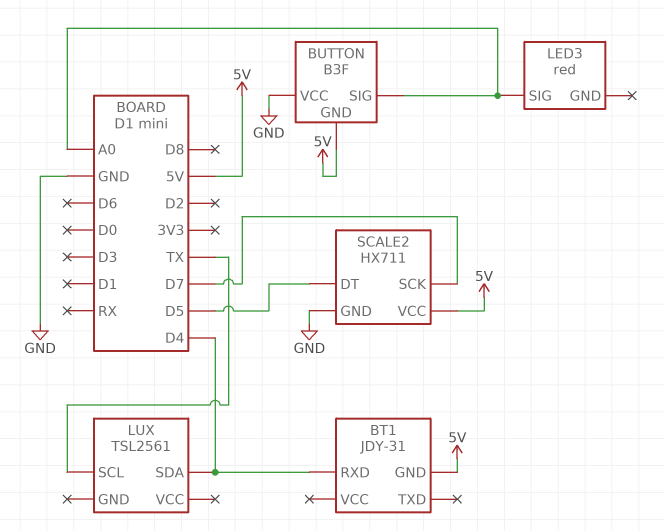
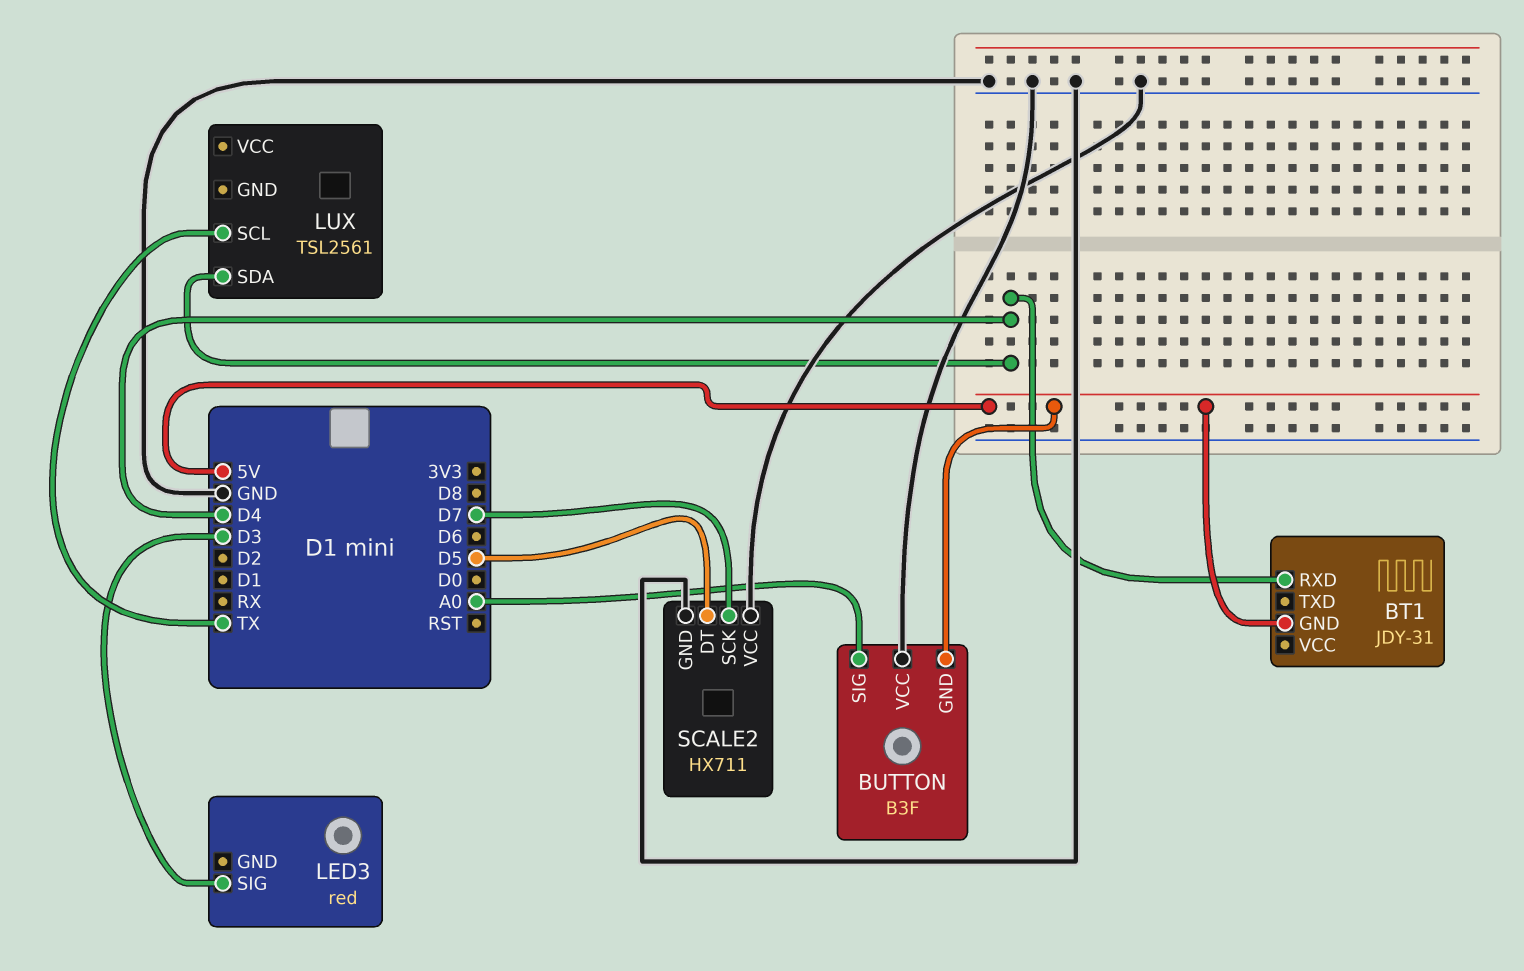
LED3 pin SIG: A0 -> D3
SCALE2 pin VCC: 5V -> GND

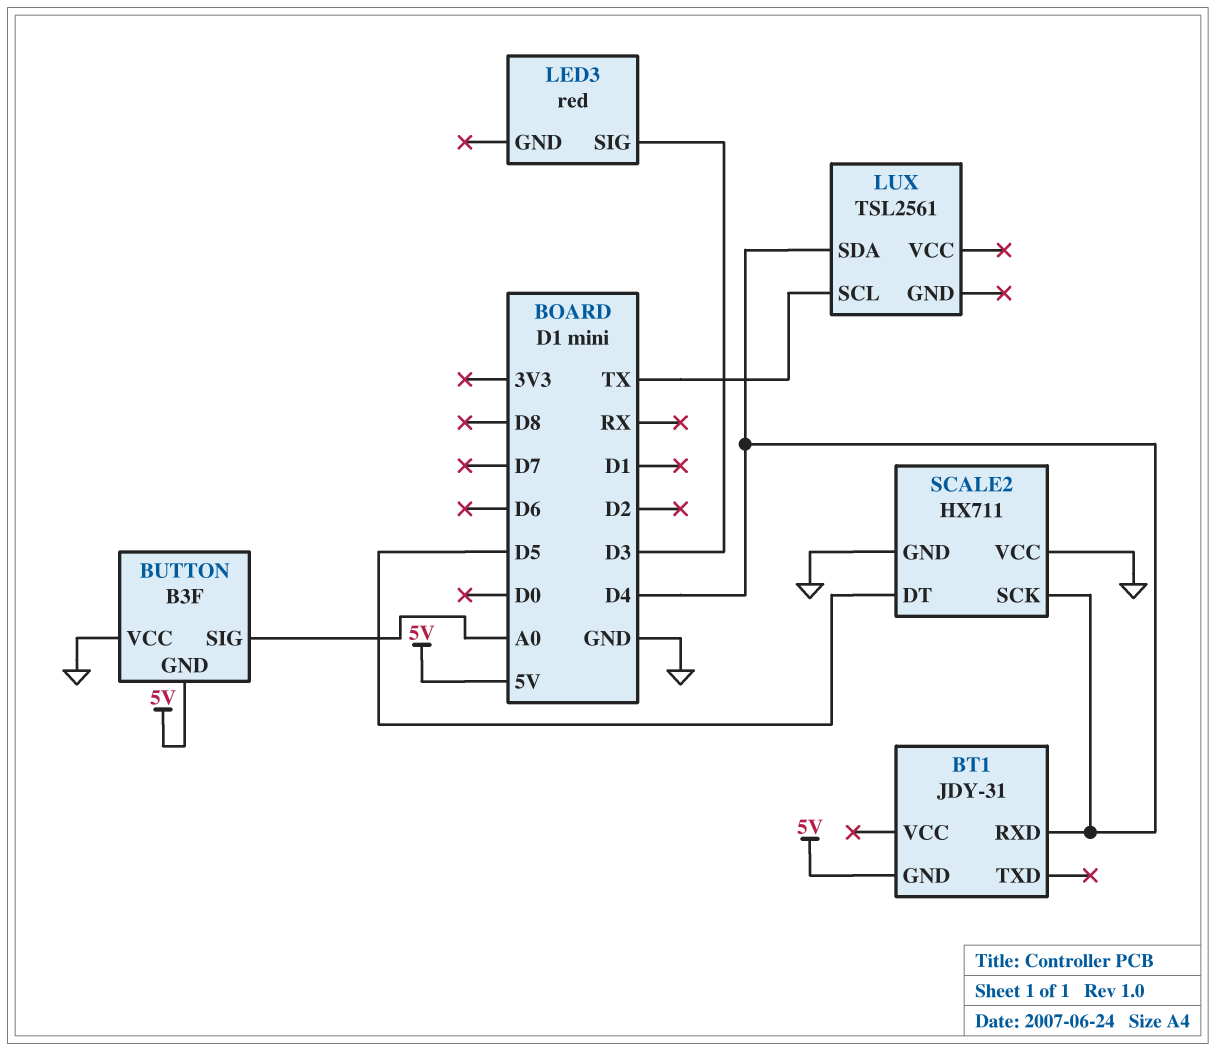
SCALE2 pin SCK: D7 -> D4

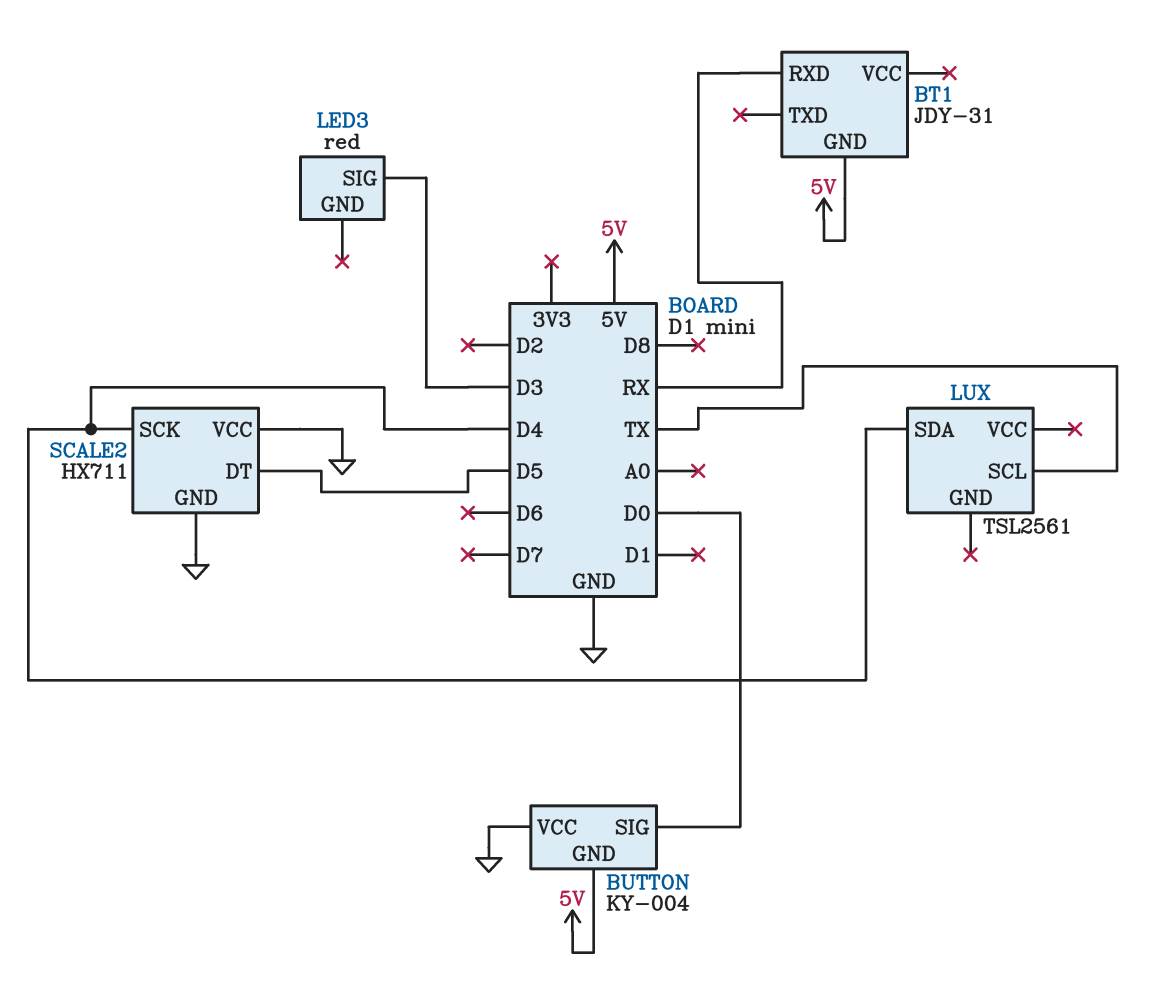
BT1 pin RXD: D4 -> RX
BUTTON: B3F -> KY-004
BUTTON pin SIG: A0 -> D0

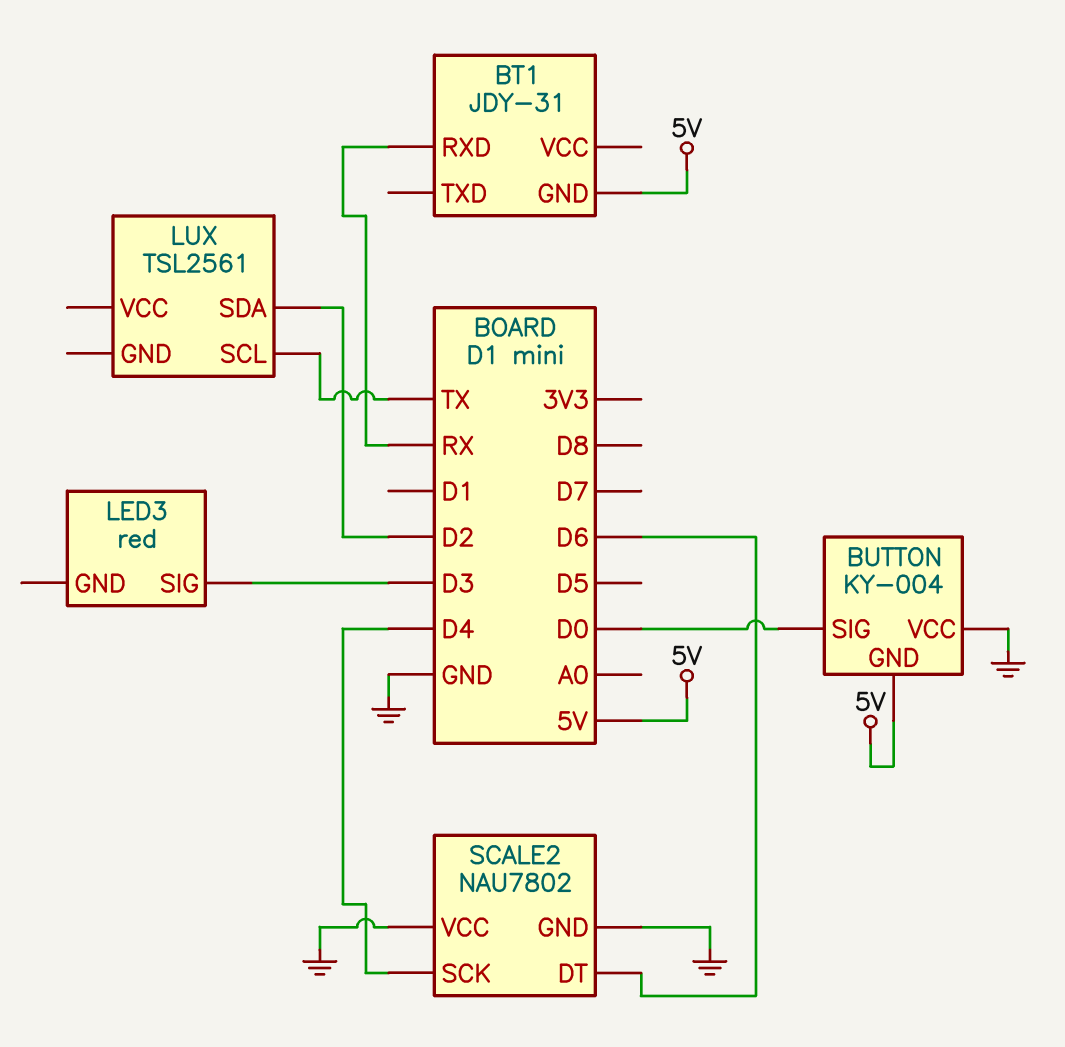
LUX pin SDA: D4 -> D2
SCALE2: HX711 -> NAU7802
SCALE2 pin DT: D5 -> D6

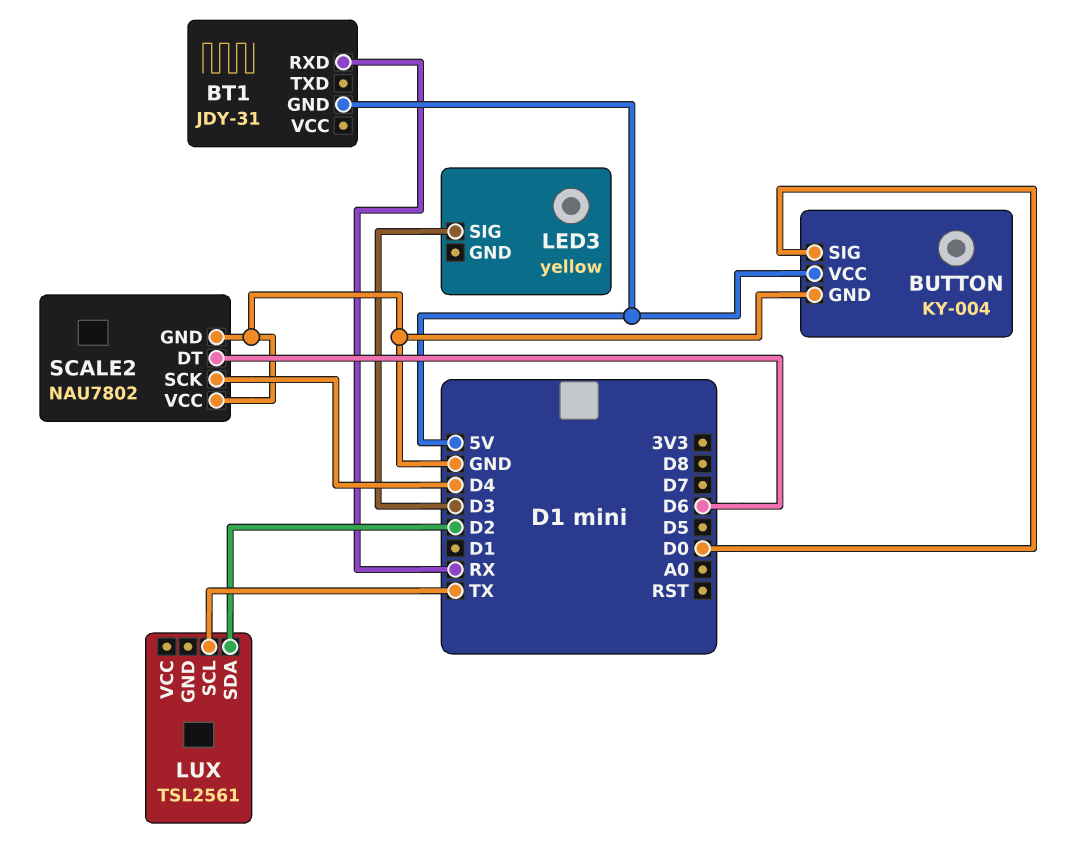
BUTTON pin GND: 5V -> GND
BUTTON pin VCC: GND -> 5V
LED3: red -> yellow

